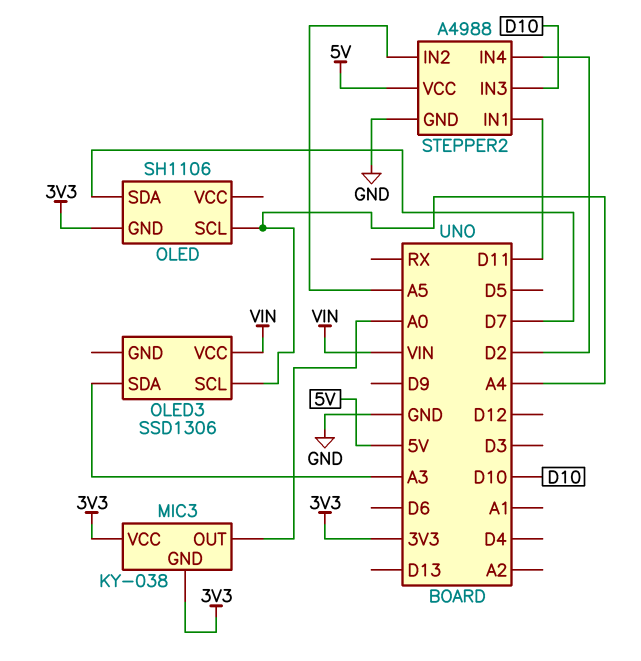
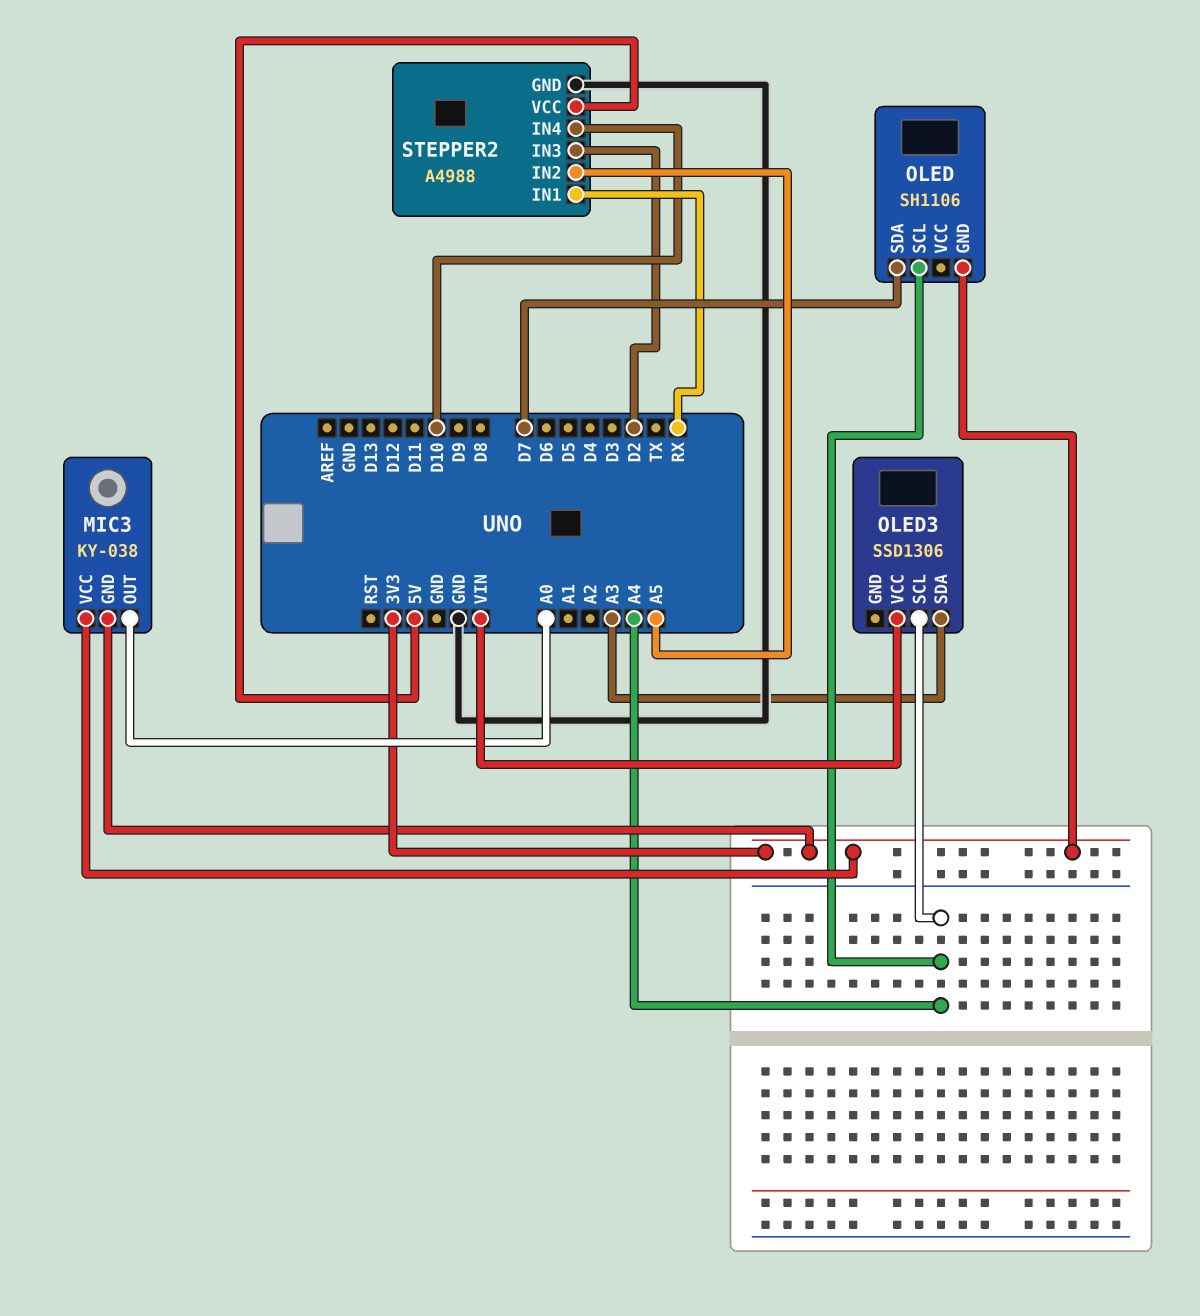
STEPPER2 pin IN1: D11 -> RX
STEPPER2 pin IN3: D10 -> D2
STEPPER2 pin IN4: D2 -> D10

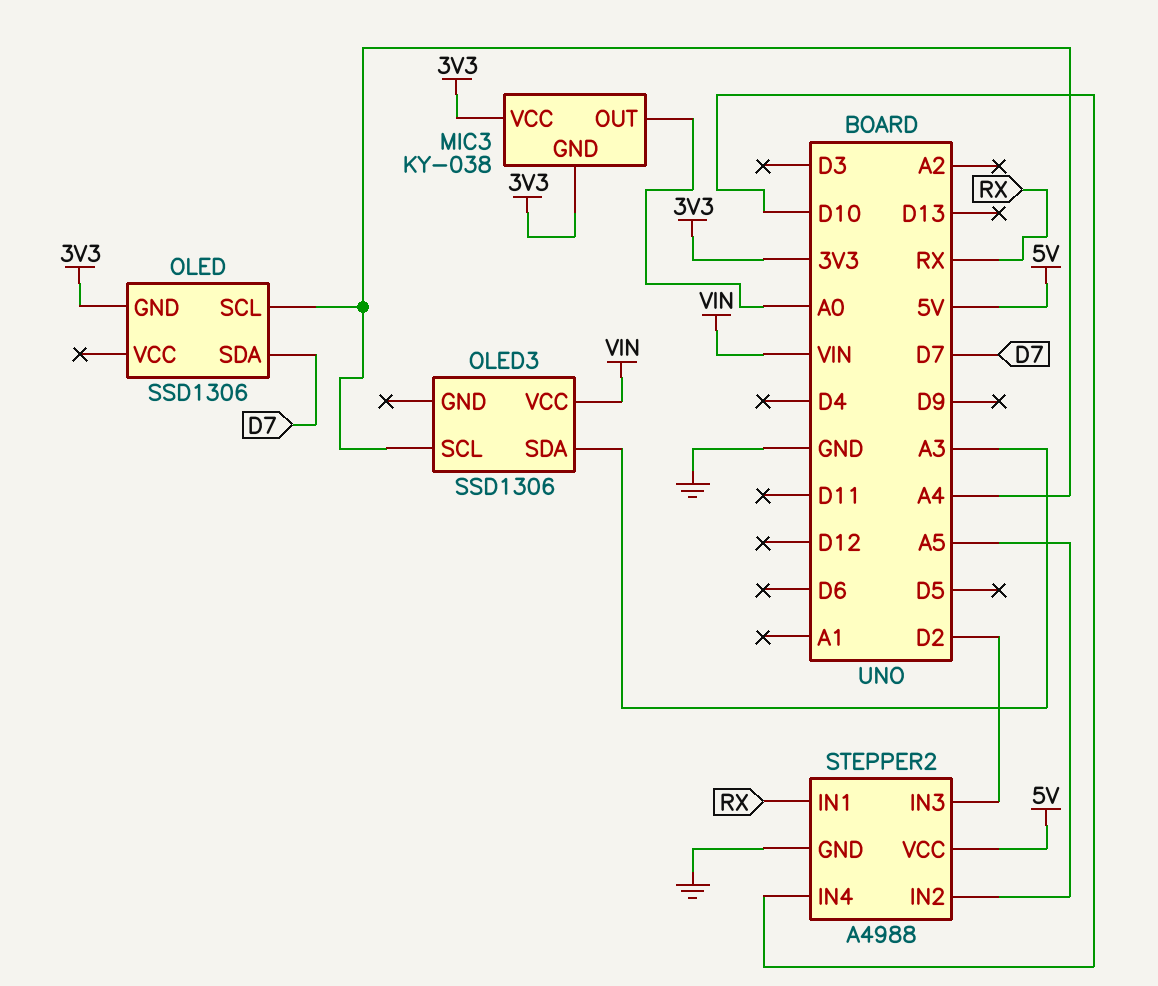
OLED: SH1106 -> SSD1306

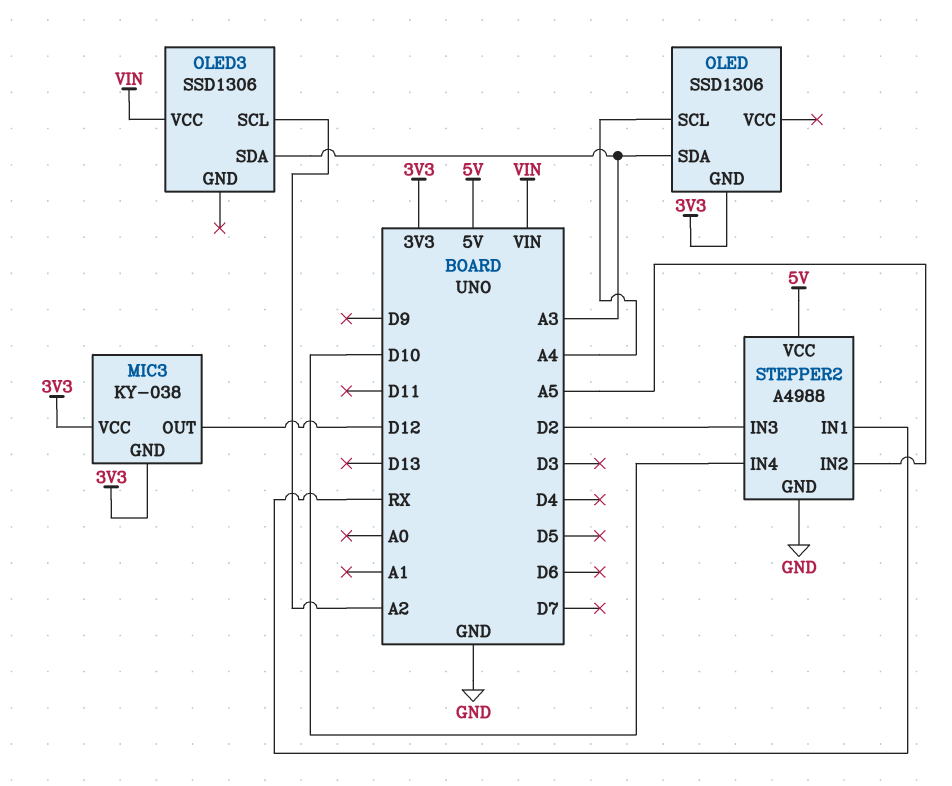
MIC3 pin OUT: A0 -> D12
OLED pin SDA: D7 -> A3
OLED3 pin SCL: A4 -> A2

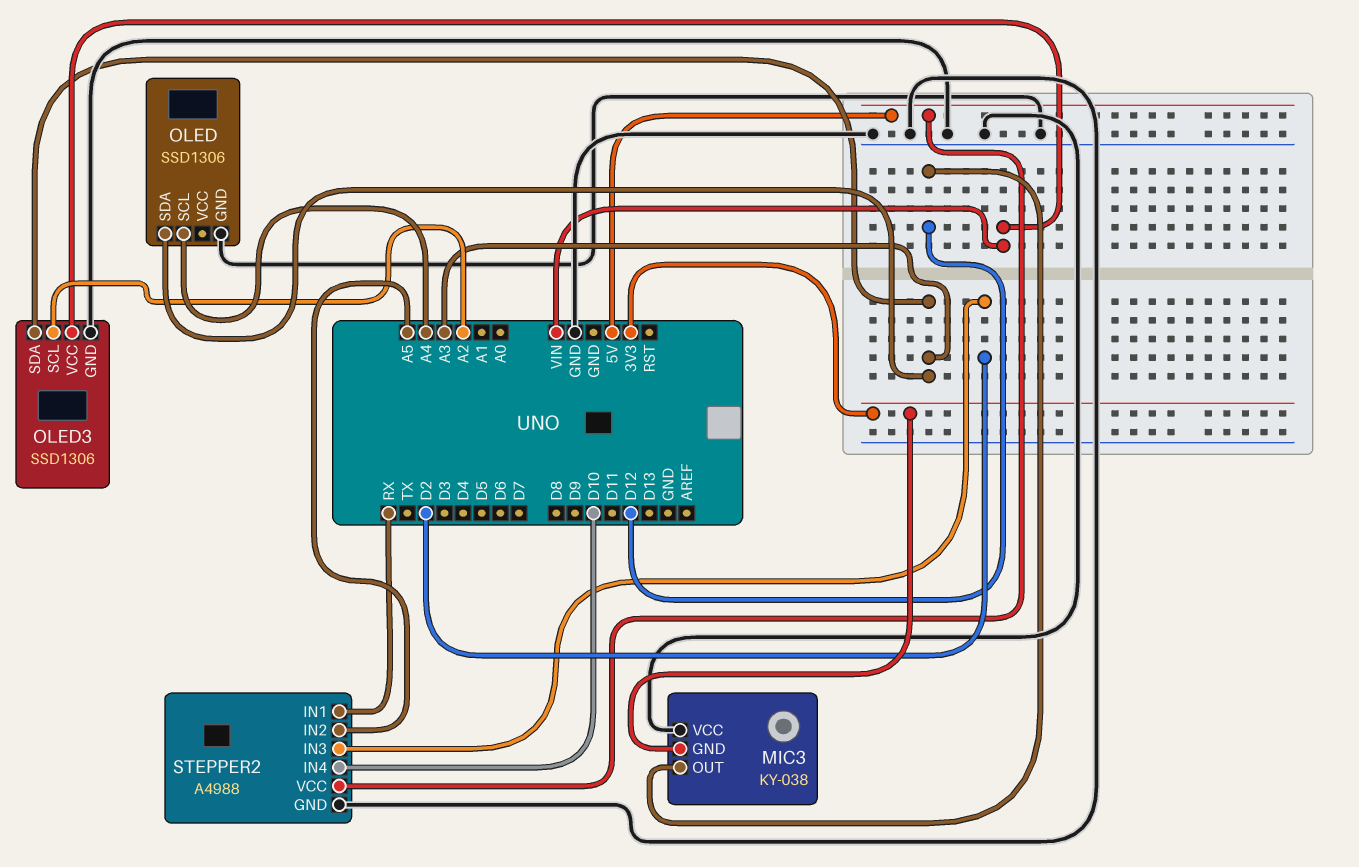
MIC3 pin VCC: 3V3 -> GND
OLED pin GND: 3V3 -> GND
OLED3 pin GND: none -> GND

